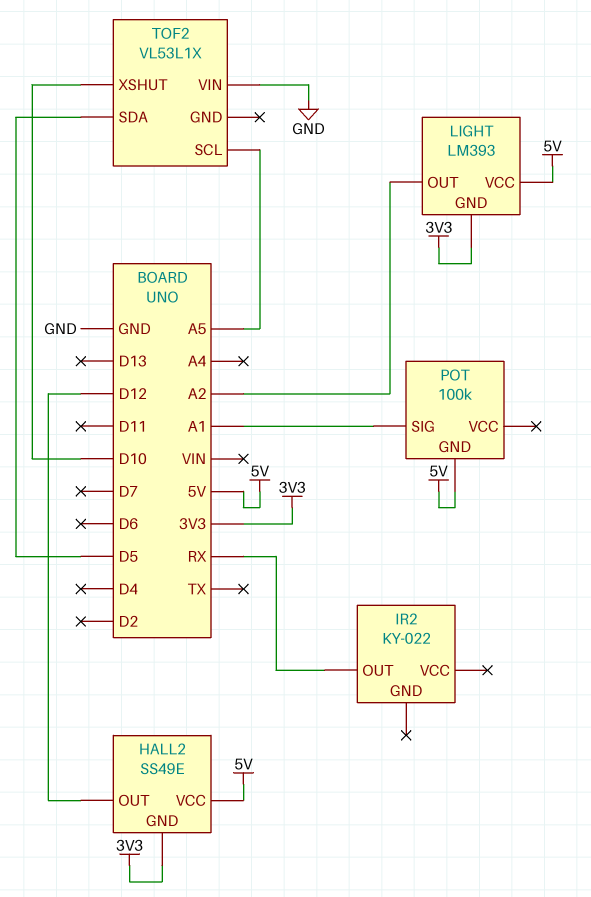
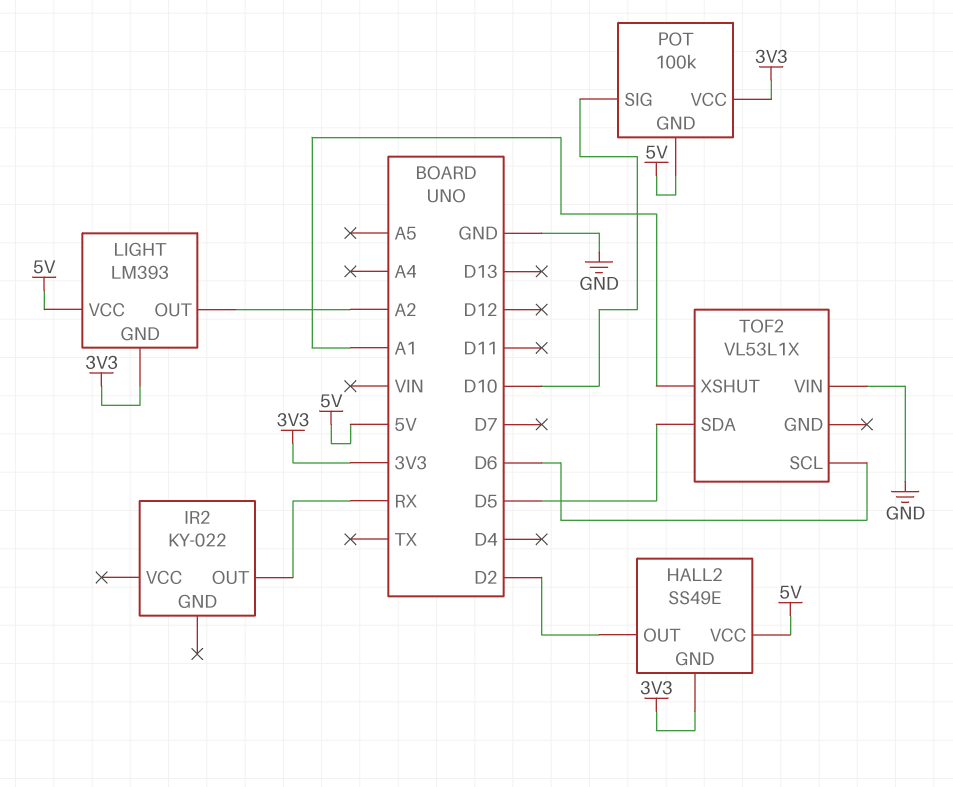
HALL2 pin OUT: D12 -> D2
POT pin SIG: A1 -> D10
POT pin VCC: none -> 3V3
TOF2 pin SCL: A5 -> D6
TOF2 pin XSHUT: D10 -> A1

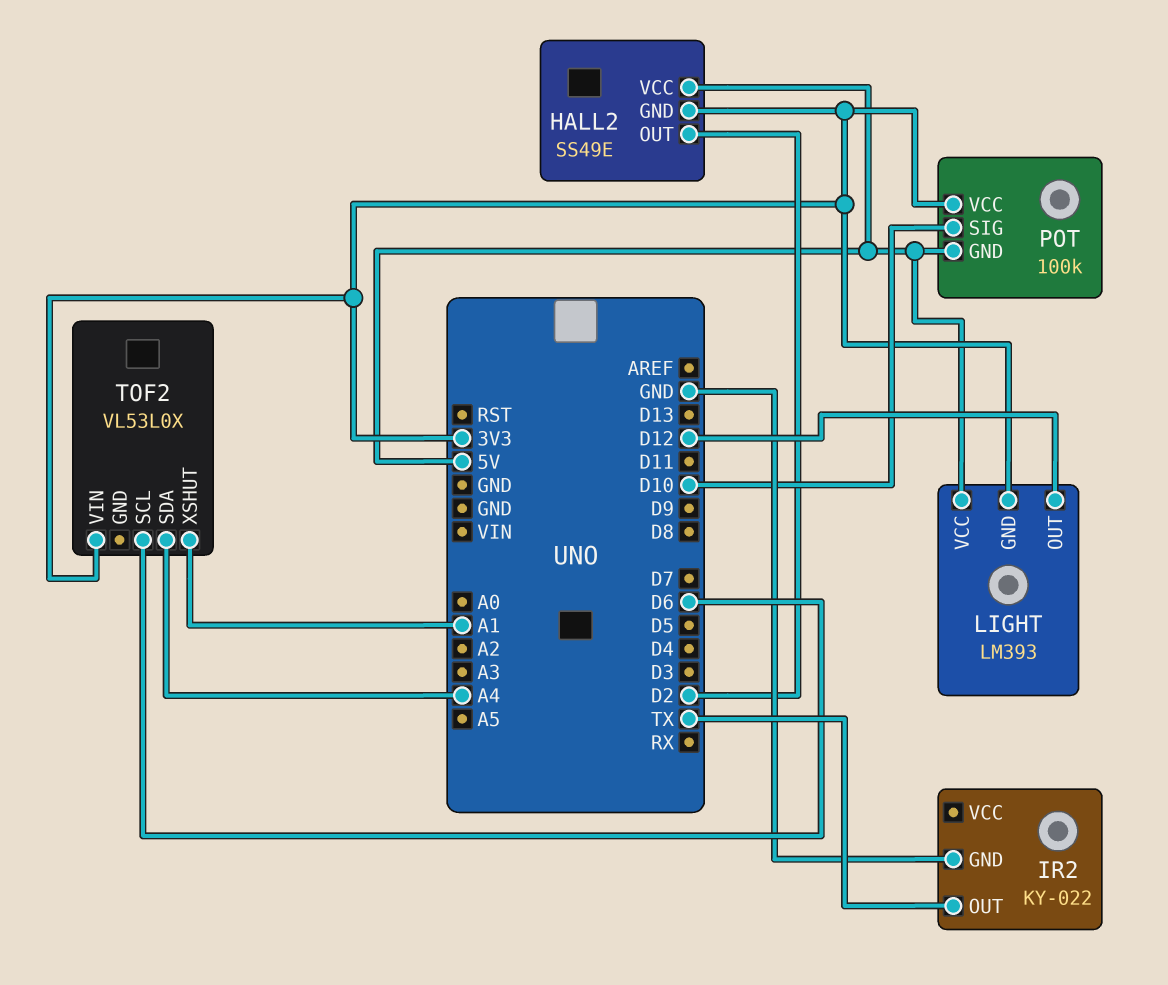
IR2 pin GND: none -> GND
IR2 pin OUT: RX -> TX
LIGHT pin OUT: A2 -> D12
TOF2: VL53L1X -> VL53L0X
TOF2 pin SDA: D5 -> A4
TOF2 pin VIN: GND -> 3V3

